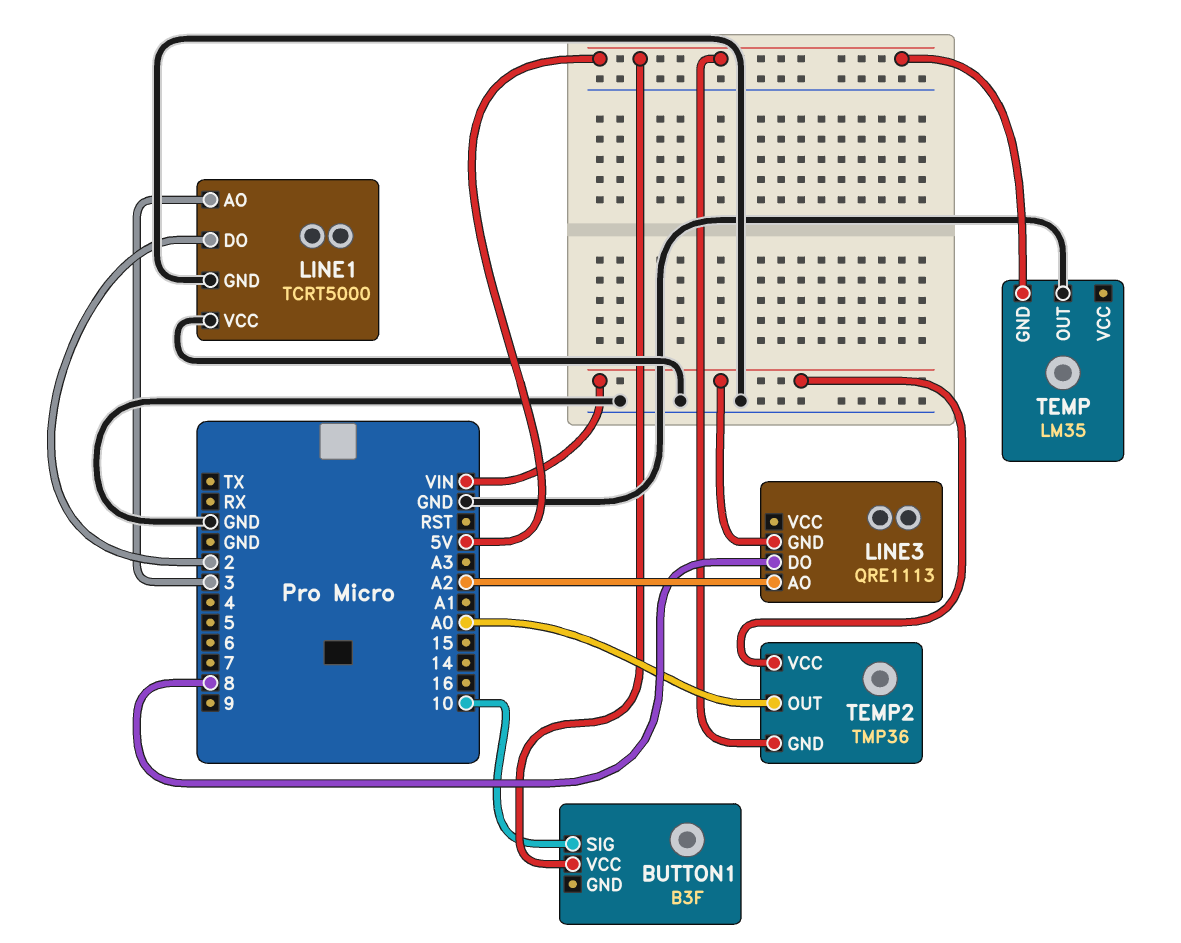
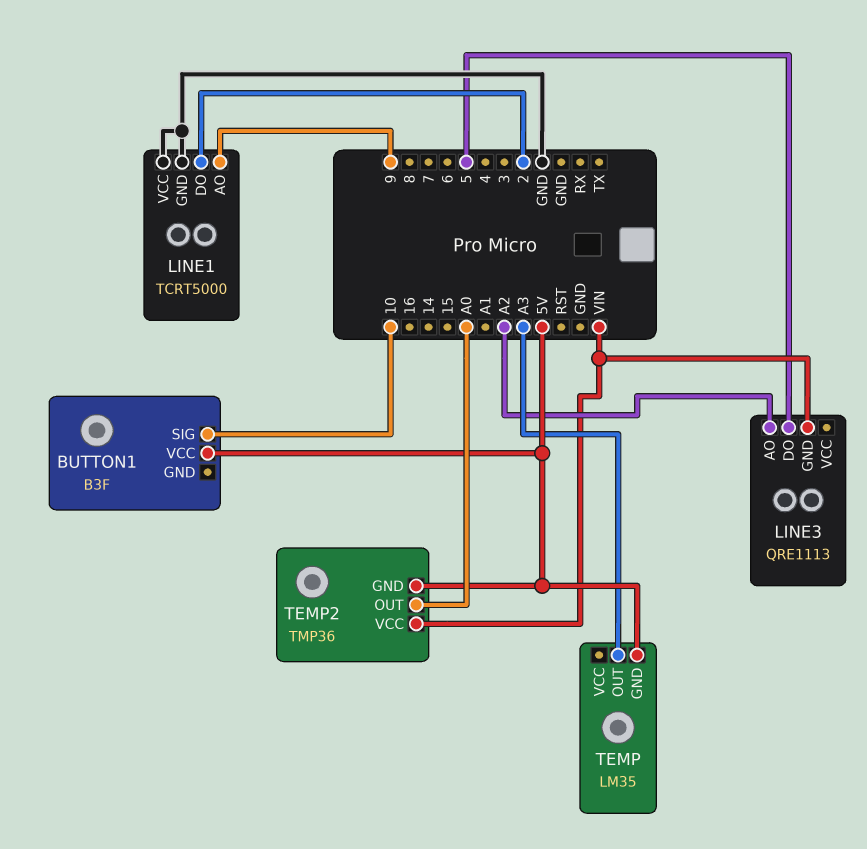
LINE1 pin AO: 3 -> 9
LINE3 pin DO: 8 -> 5
TEMP pin OUT: GND -> A3

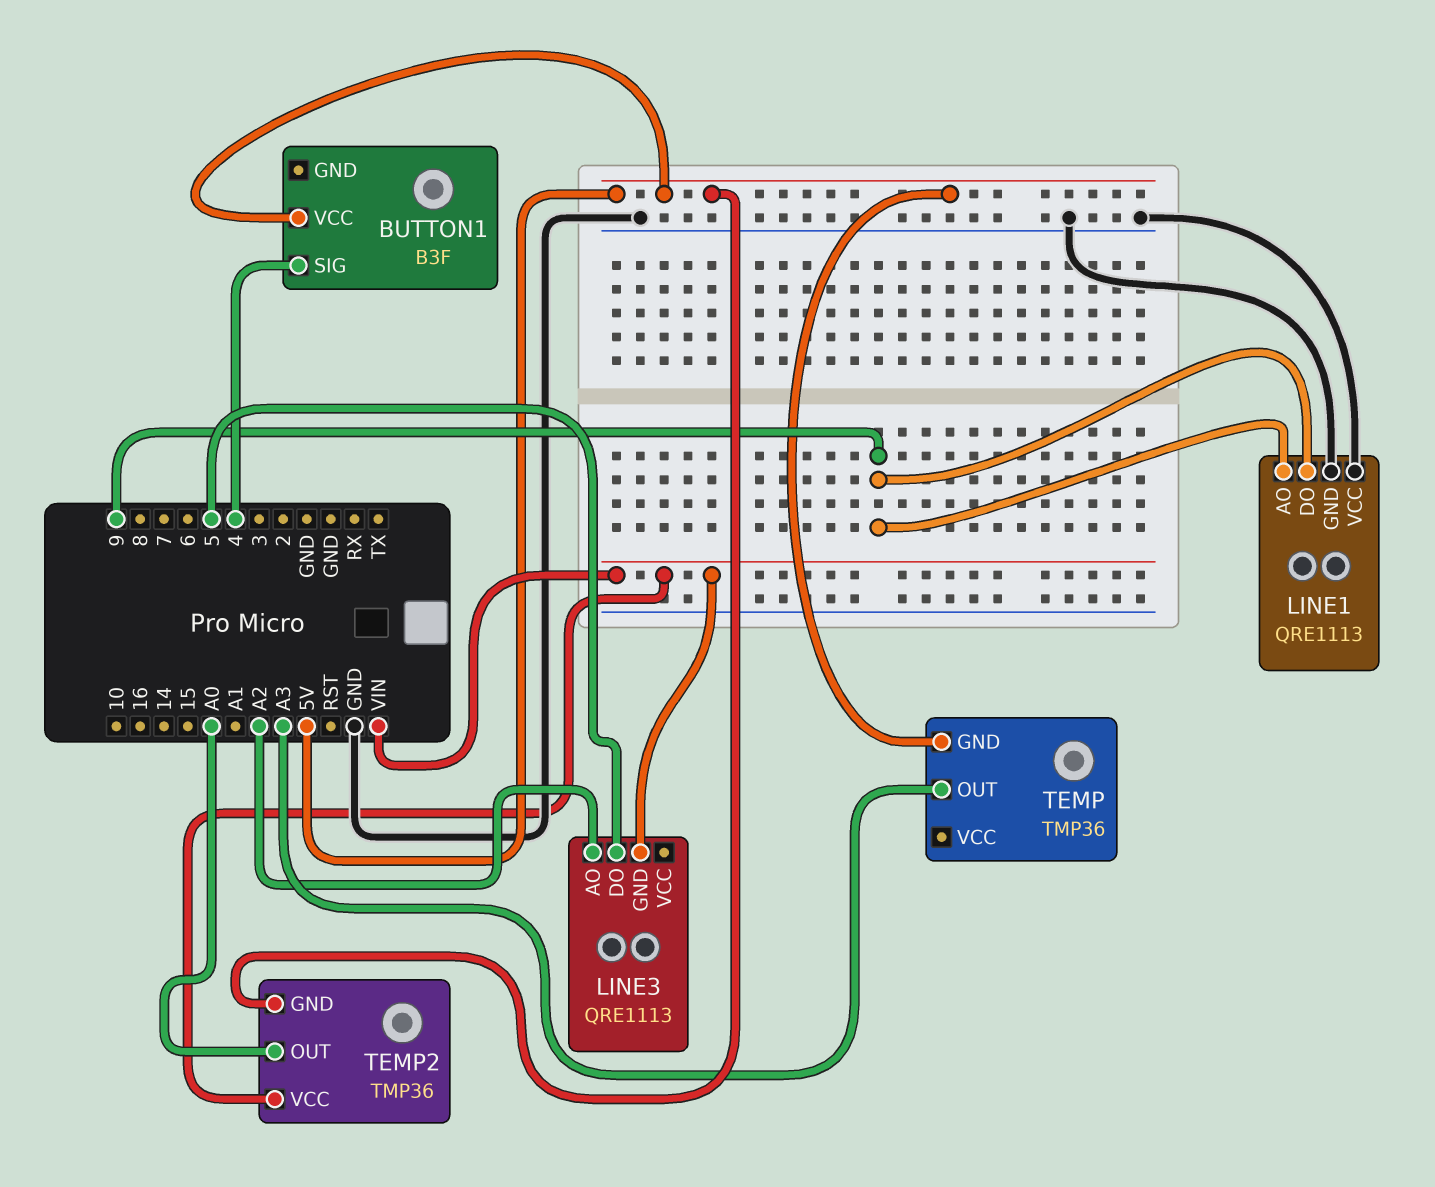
BUTTON1 pin SIG: 10 -> 4
LINE1: TCRT5000 -> QRE1113
LINE1 pin DO: 2 -> 9
TEMP: LM35 -> TMP36

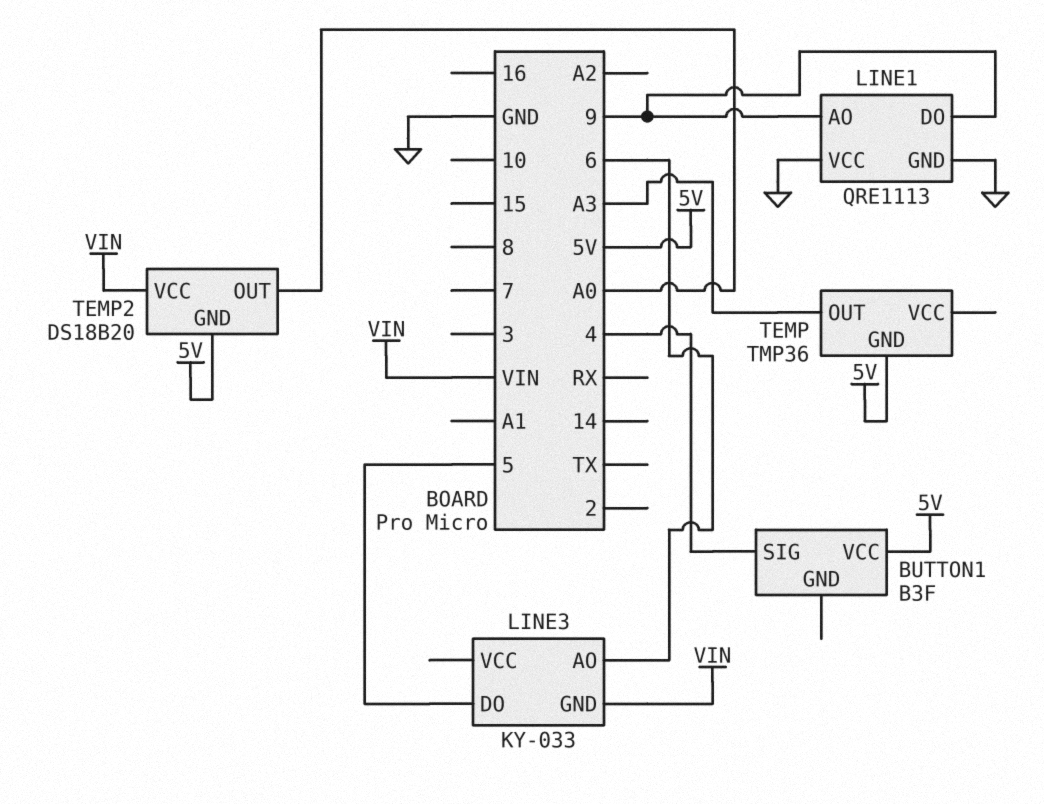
LINE3: QRE1113 -> KY-033
LINE3 pin AO: A2 -> 6
TEMP2: TMP36 -> DS18B20

